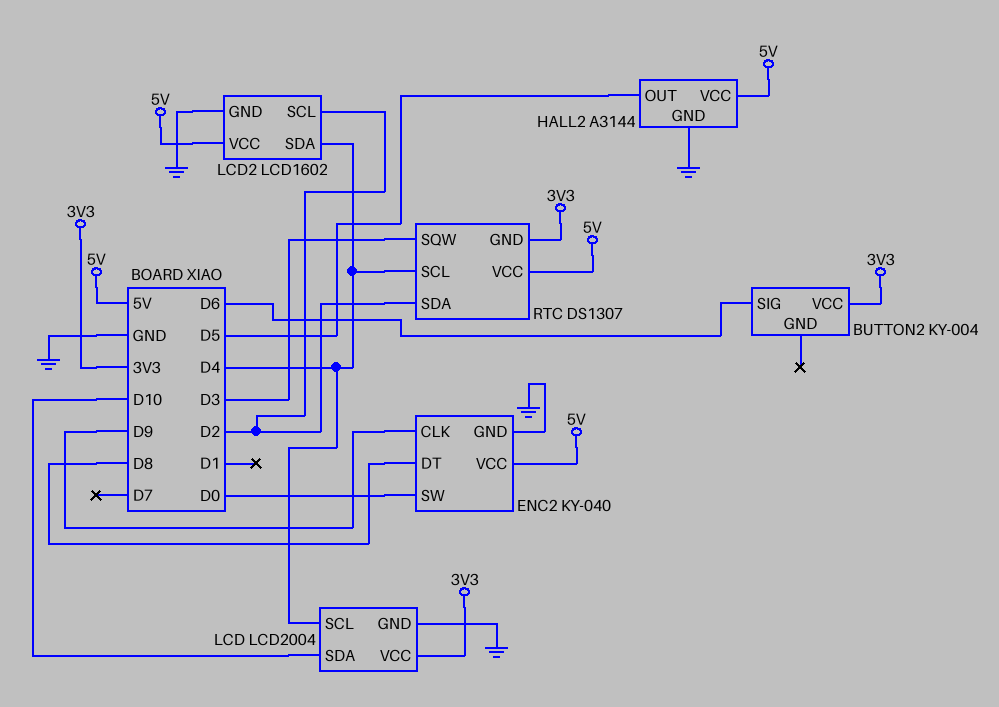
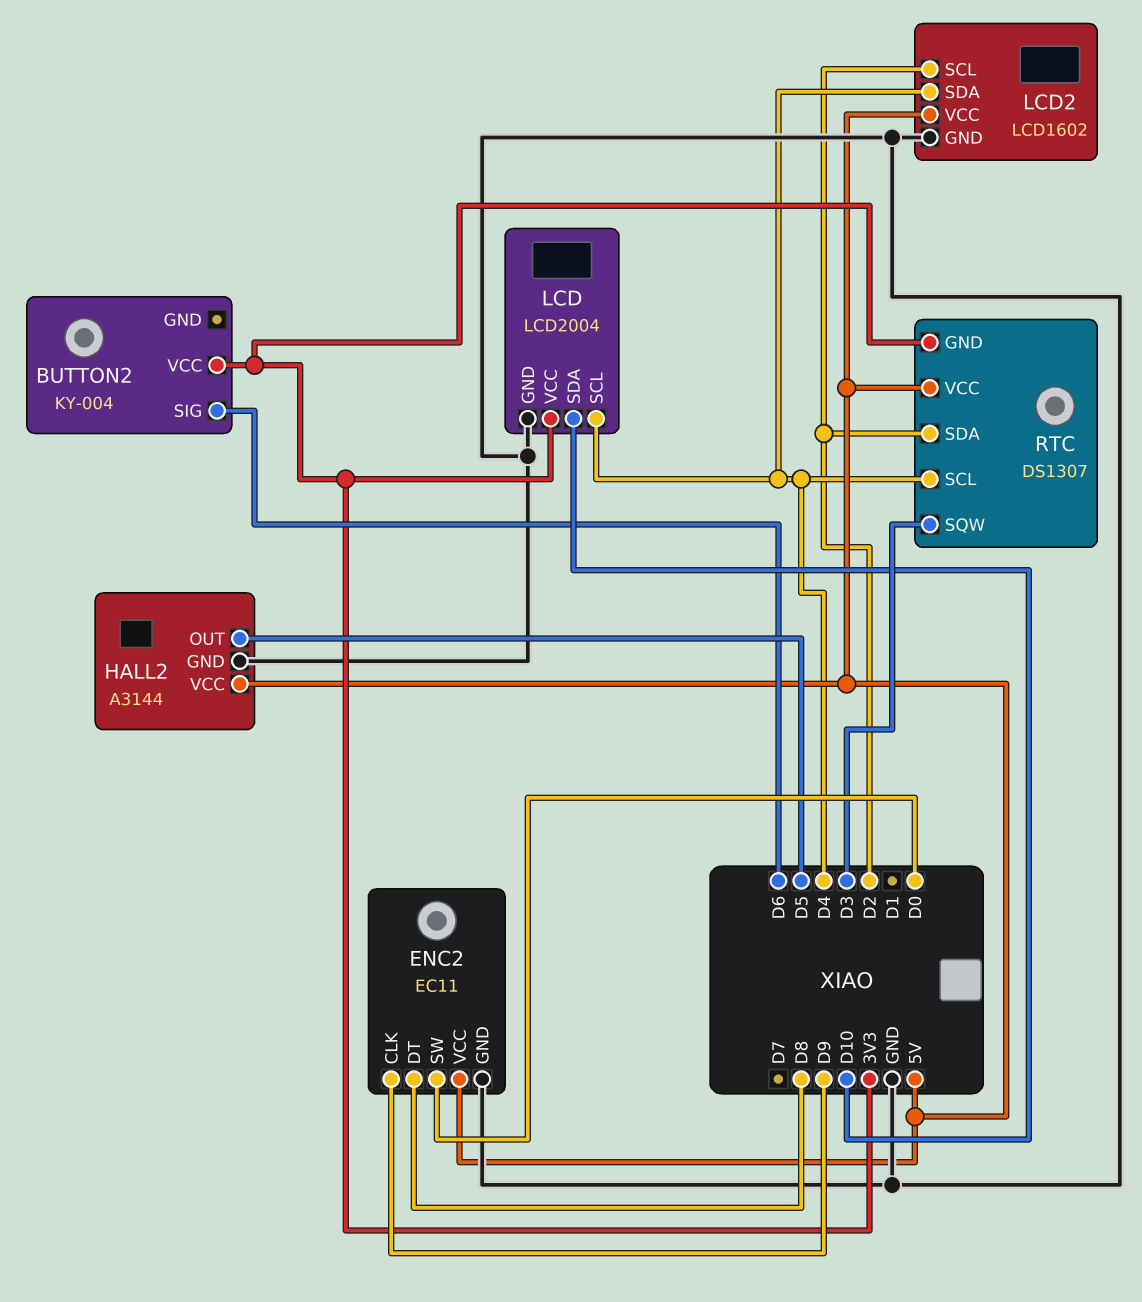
ENC2: KY-040 -> EC11

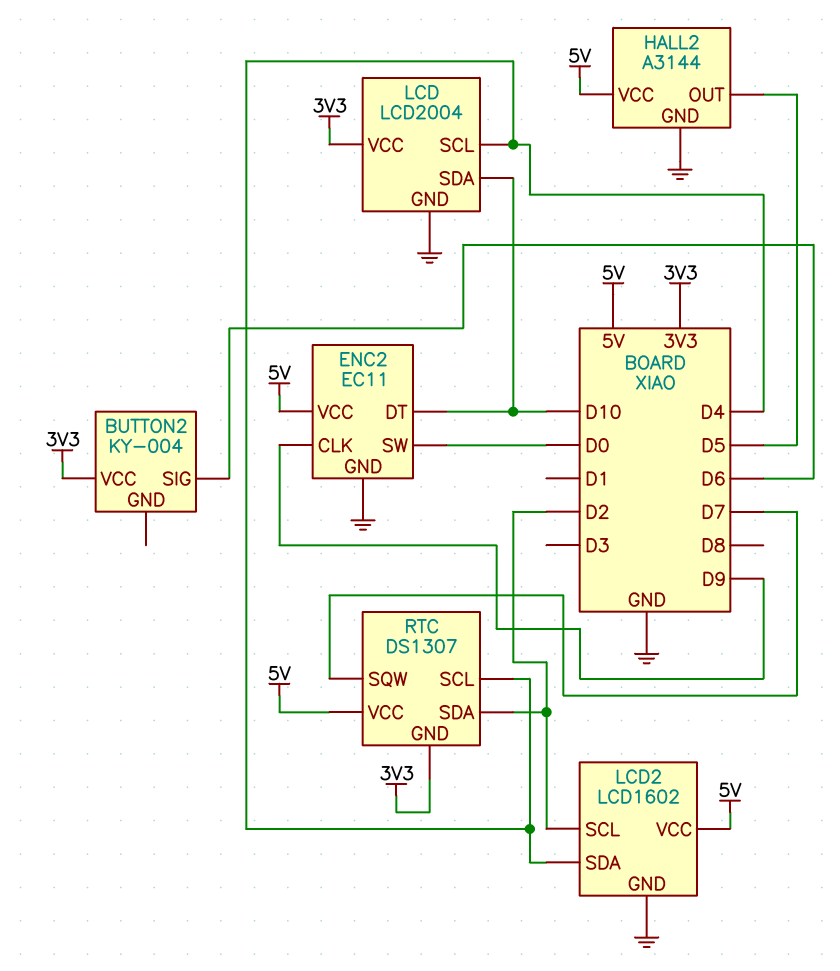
ENC2 pin DT: D8 -> D10
RTC pin SQW: D3 -> D7

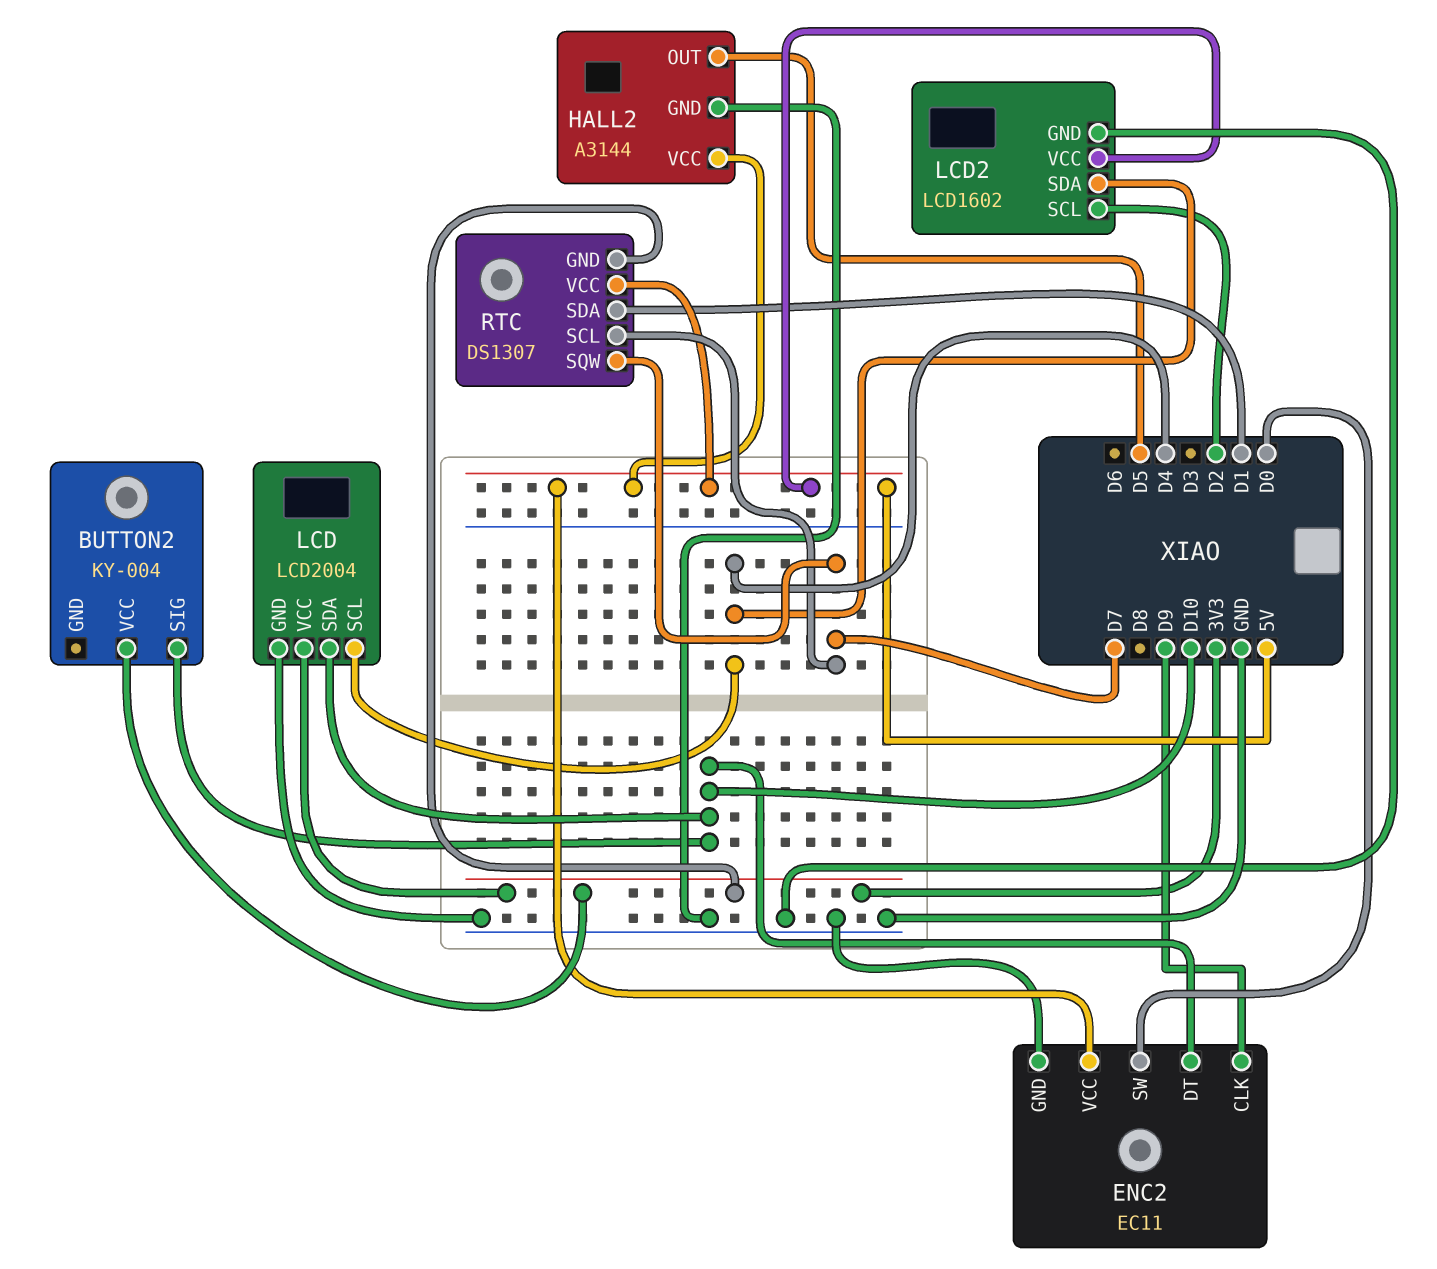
BUTTON2 pin SIG: D6 -> D10
RTC pin SCL: D4 -> D7
RTC pin SDA: D2 -> D1

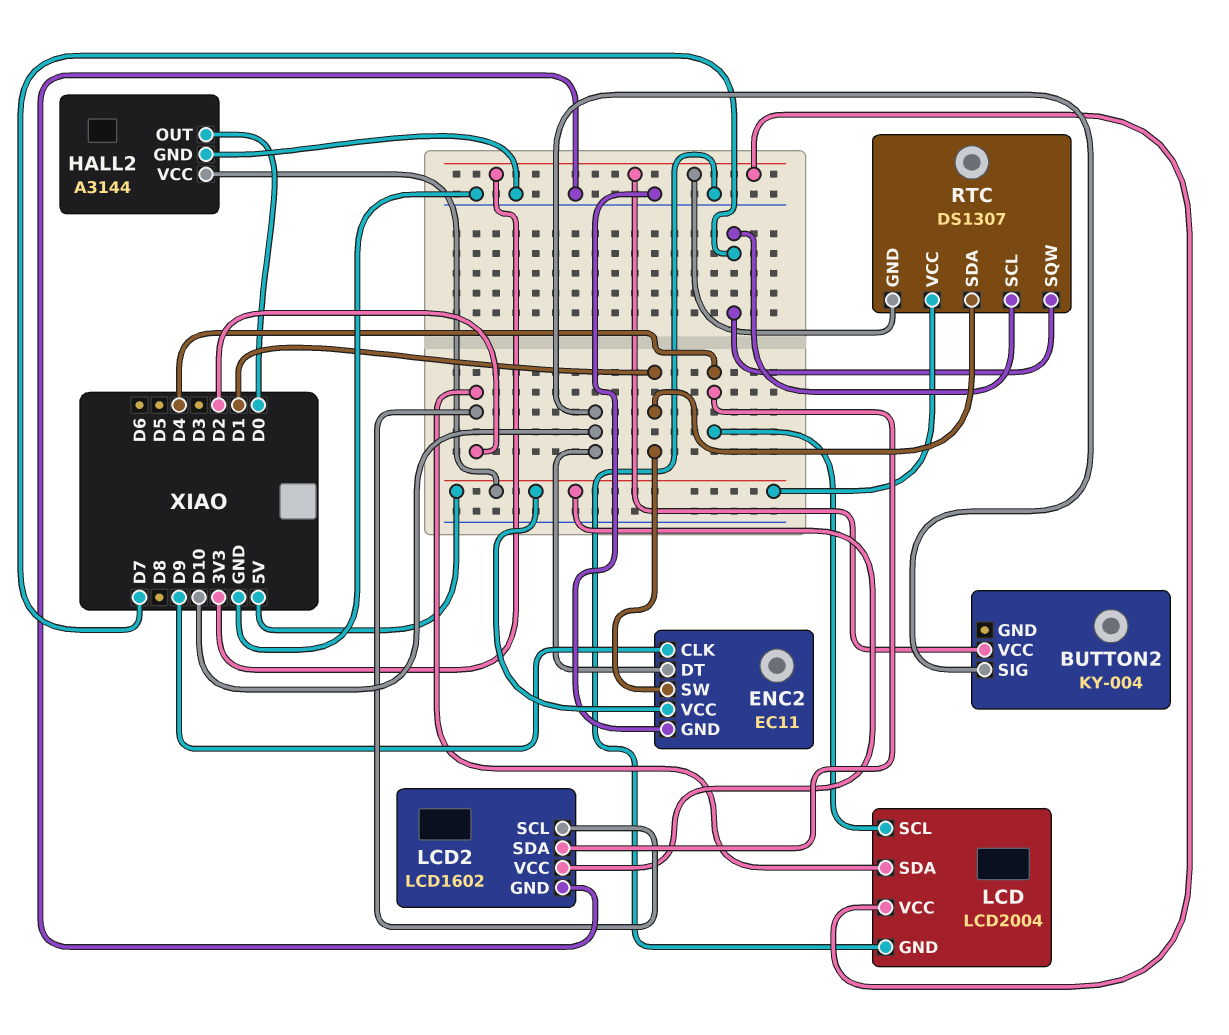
ENC2 pin SW: D0 -> D1
HALL2 pin OUT: D5 -> D0
LCD pin SDA: D10 -> D2

